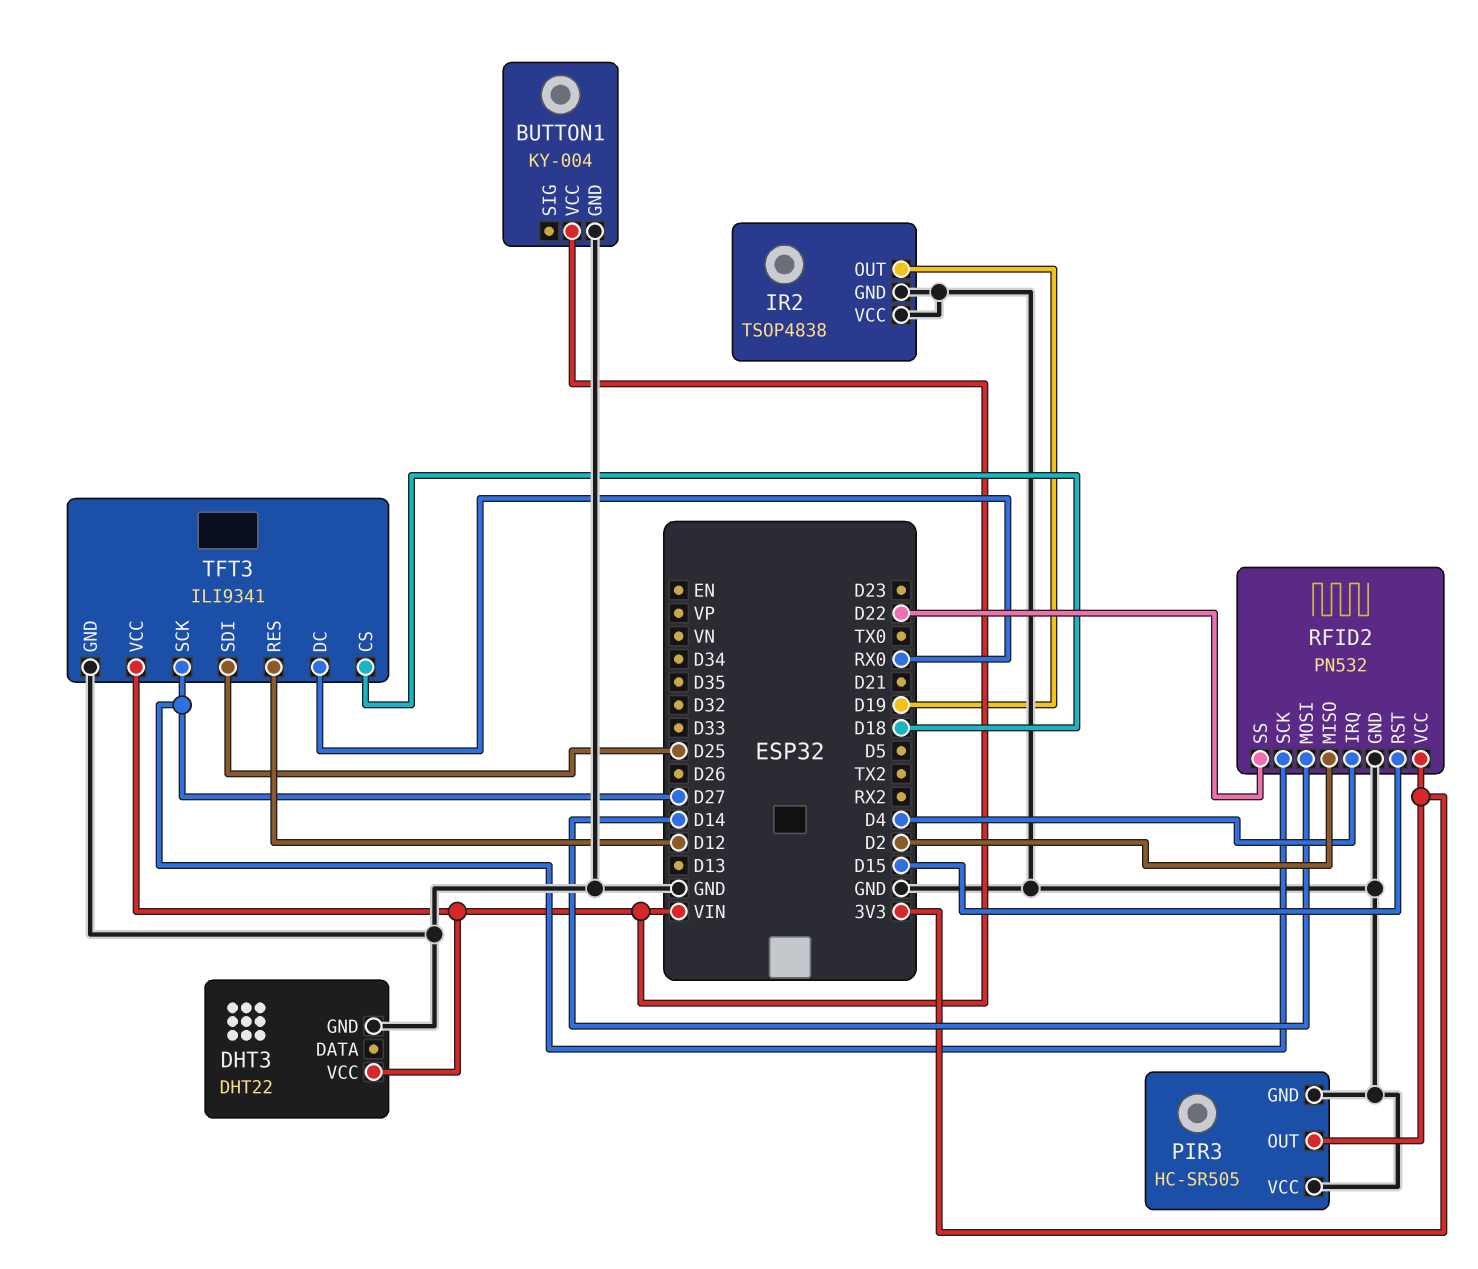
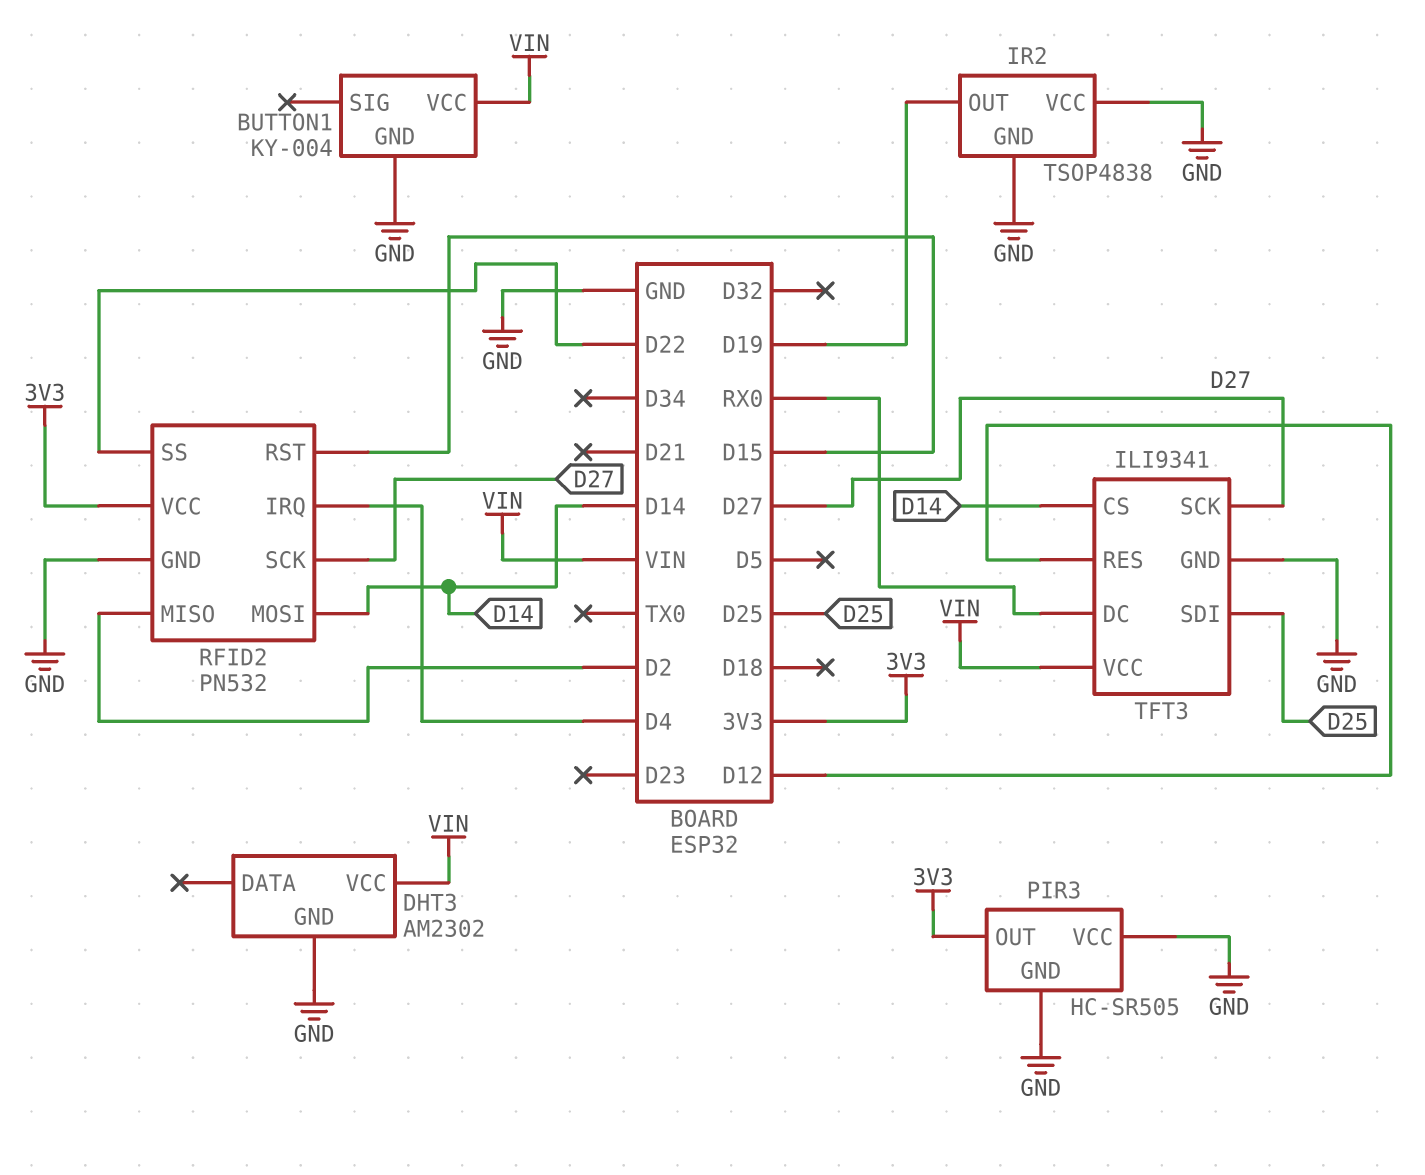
DHT3: DHT22 -> AM2302
TFT3 pin CS: D18 -> D14

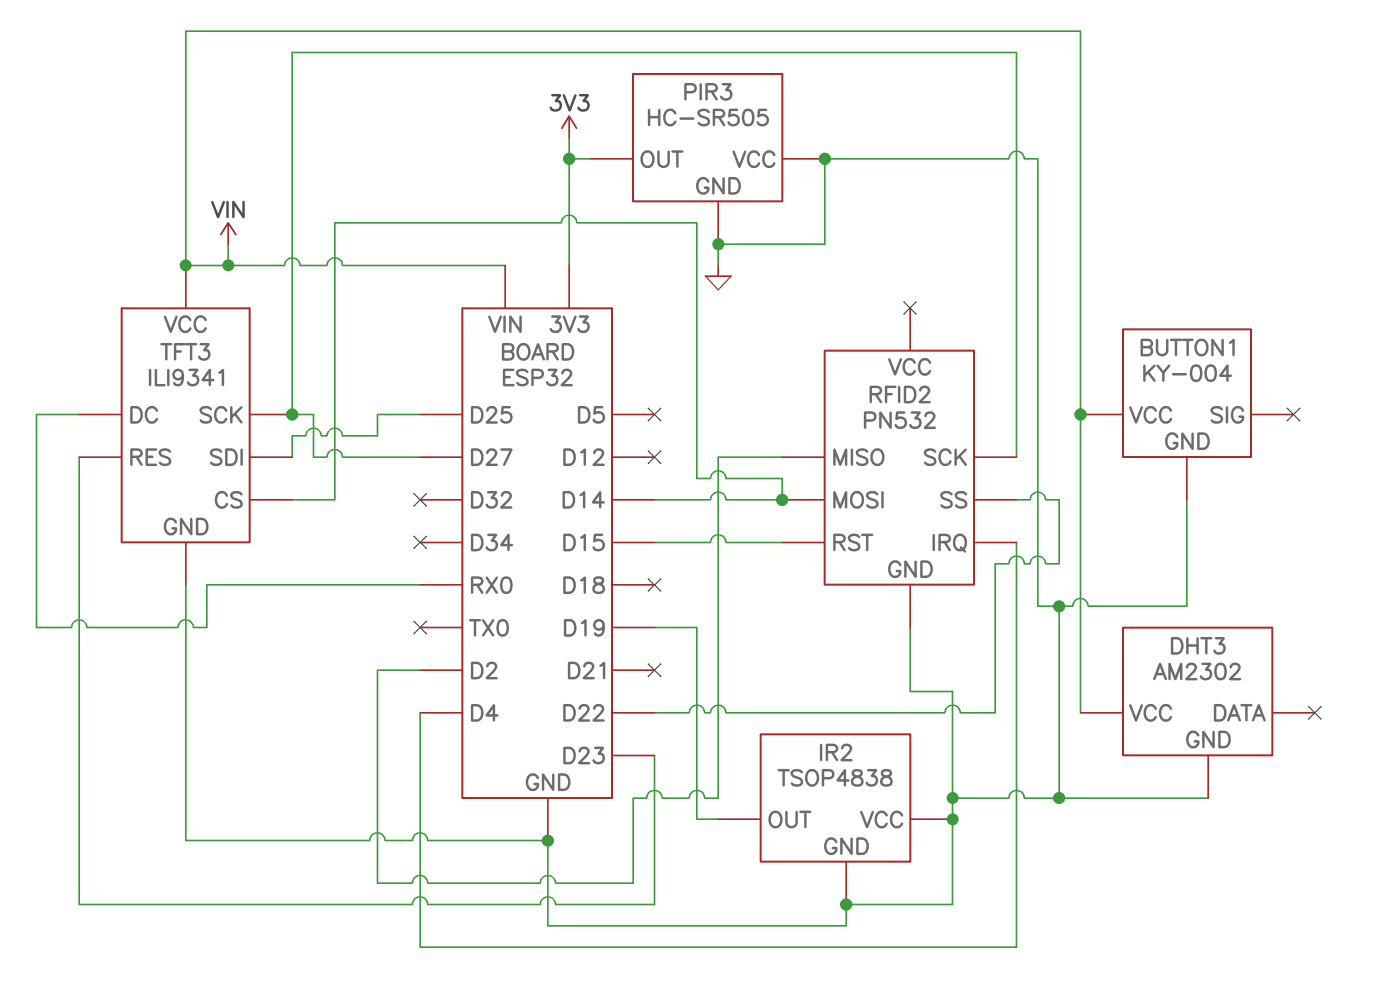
RFID2 pin VCC: 3V3 -> none
TFT3 pin RES: D12 -> D23

